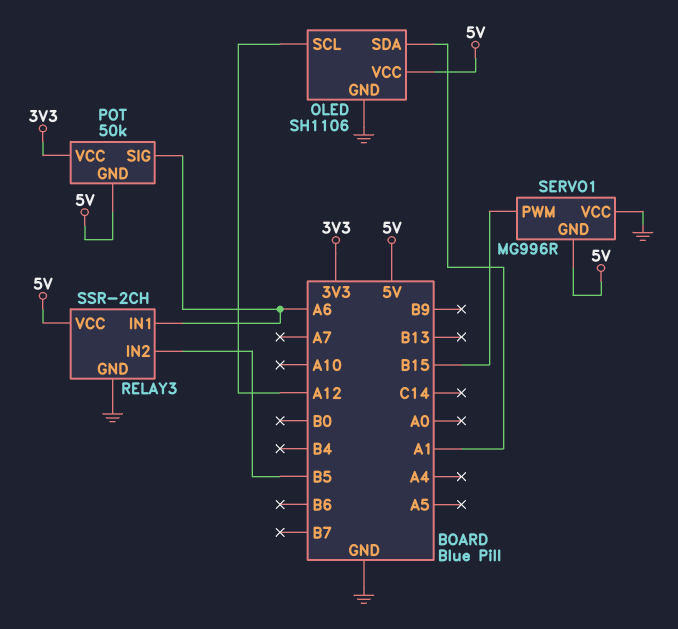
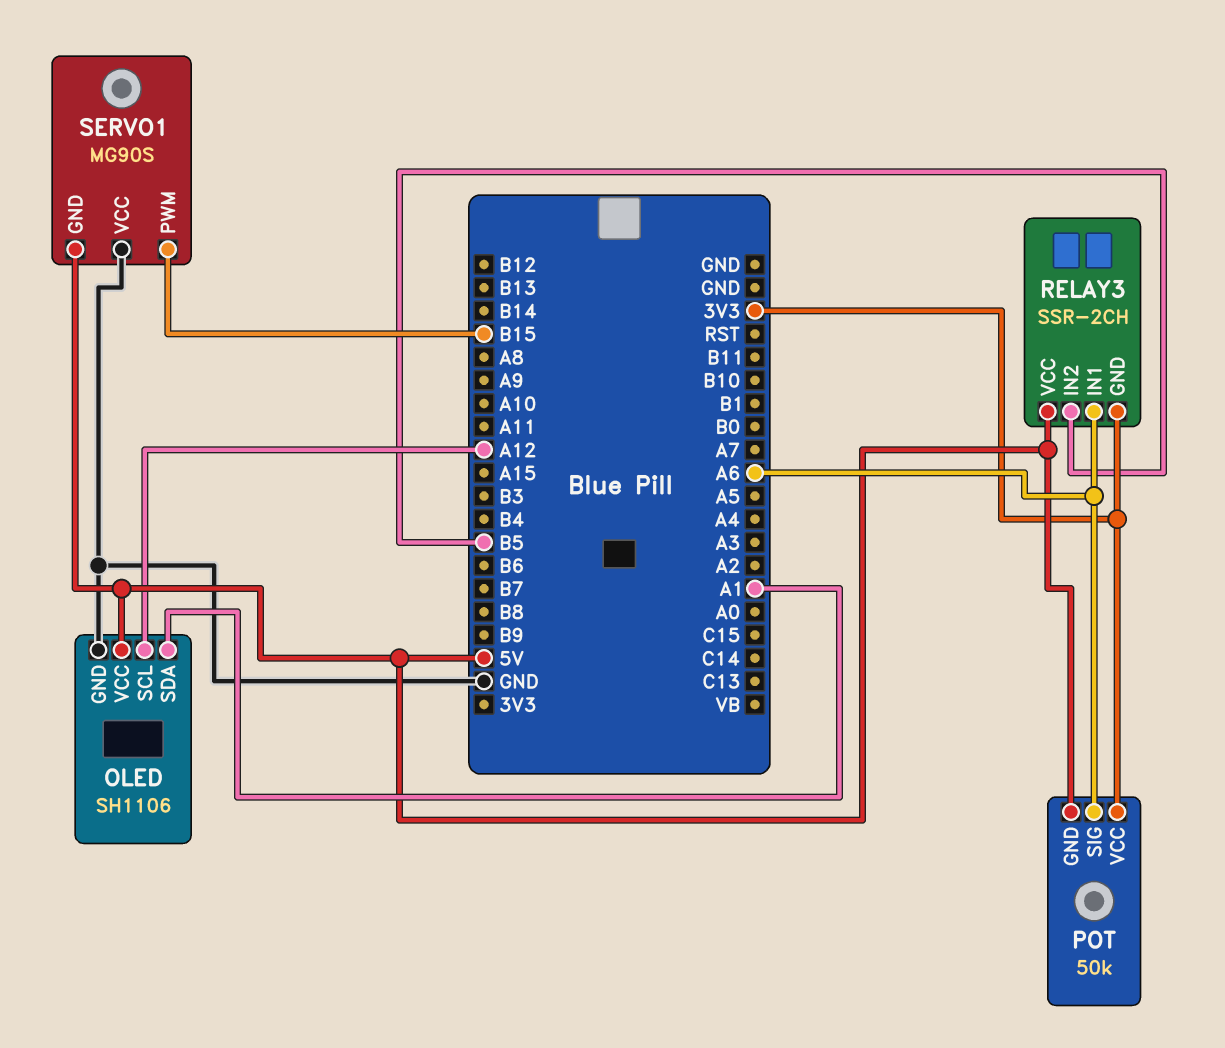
RELAY3 pin GND: GND -> 3V3
SERVO1: MG996R -> MG90S

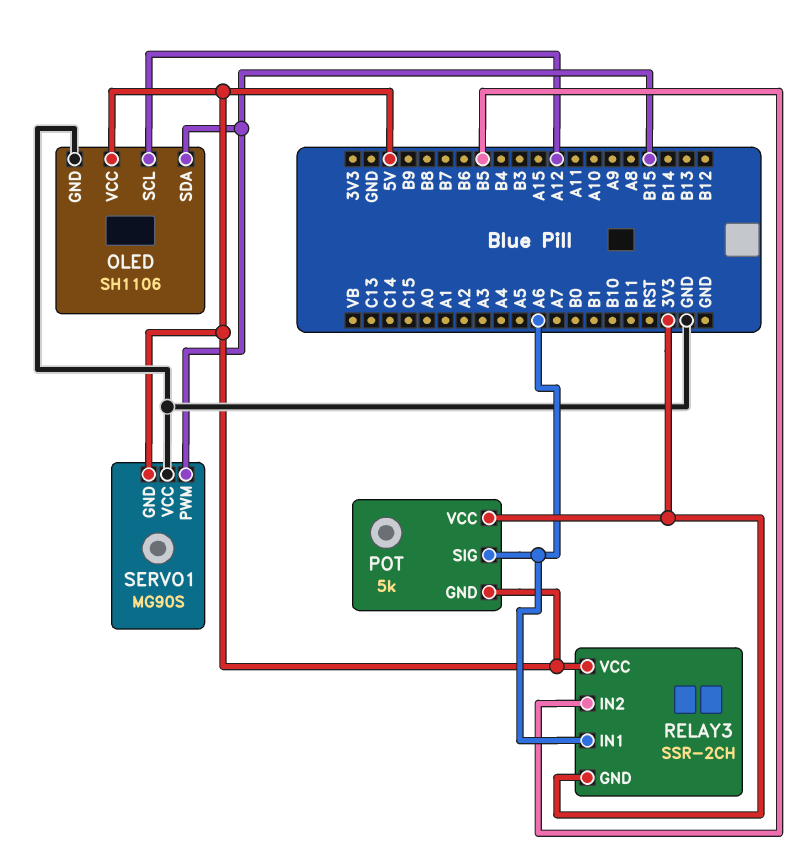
OLED pin SDA: A1 -> B15
POT: 50k -> 5k

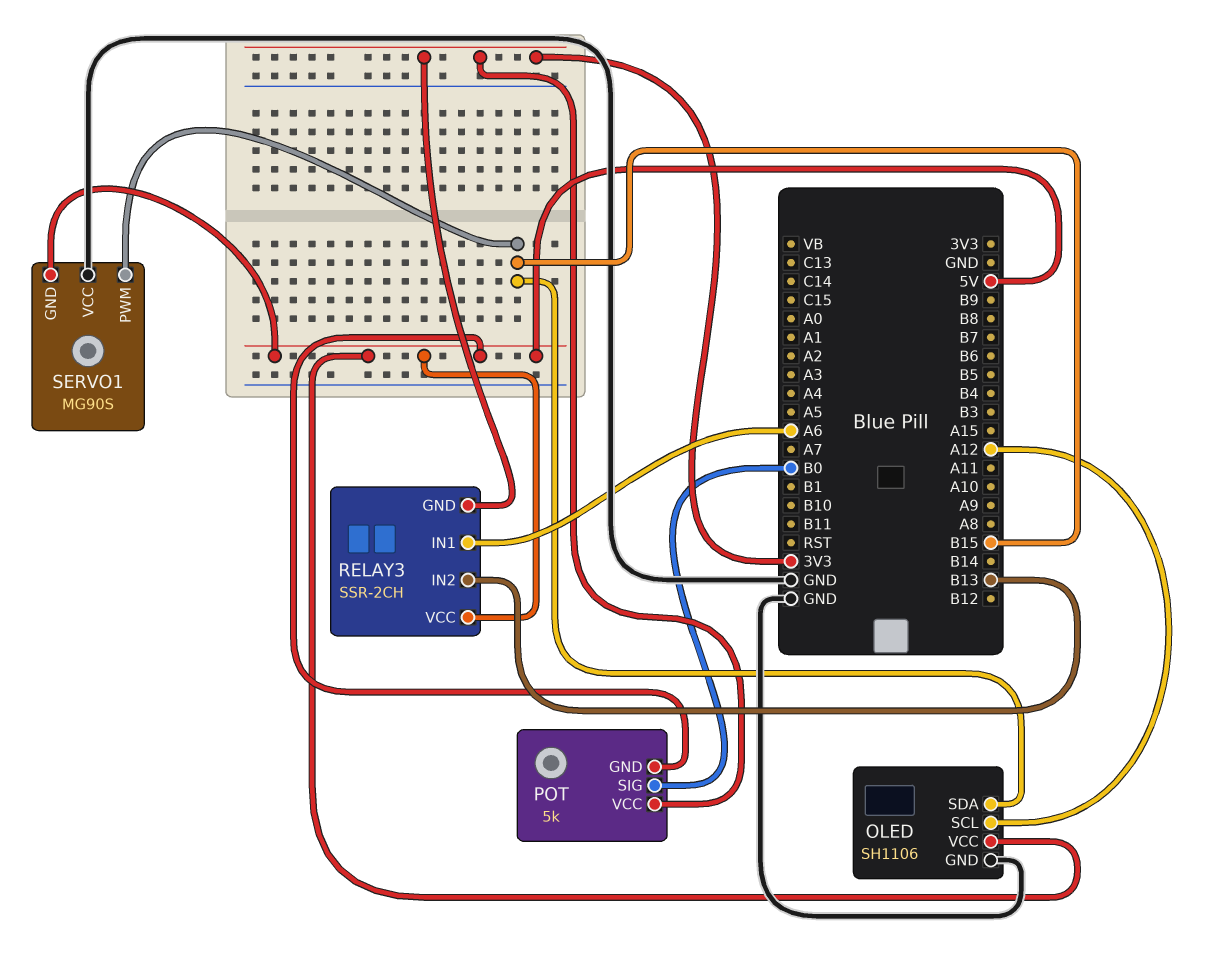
POT pin SIG: A6 -> B0
RELAY3 pin IN2: B5 -> B13

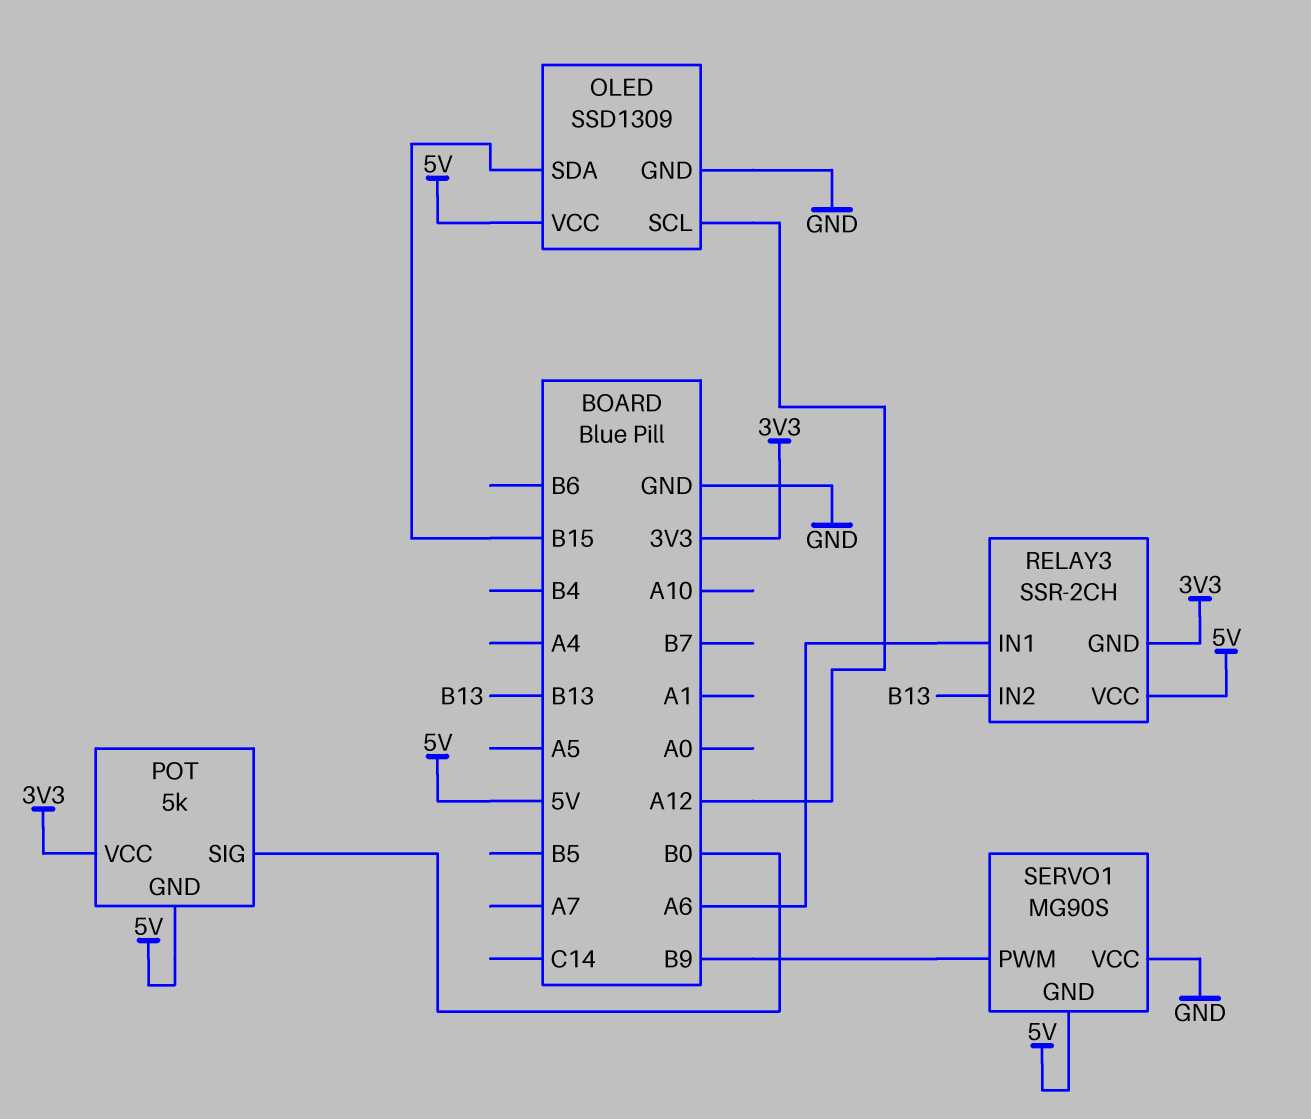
OLED: SH1106 -> SSD1309
SERVO1 pin PWM: B15 -> B9

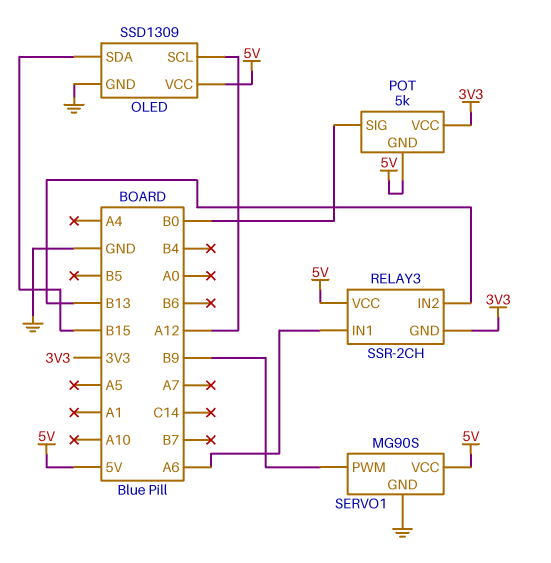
SERVO1 pin GND: 5V -> GND
SERVO1 pin VCC: GND -> 5V

